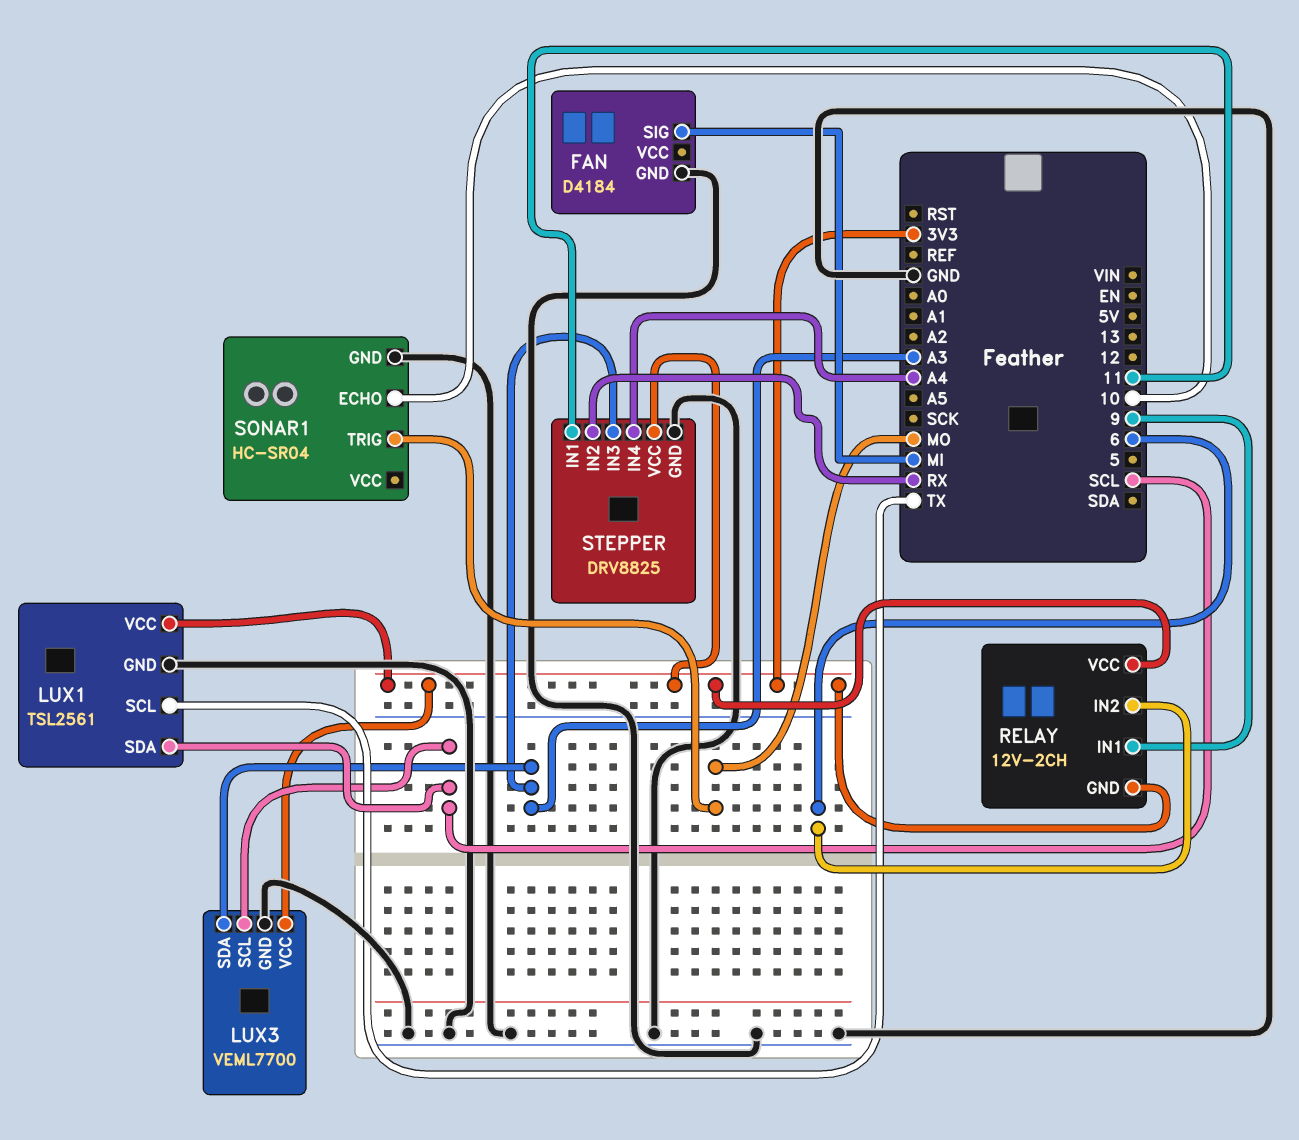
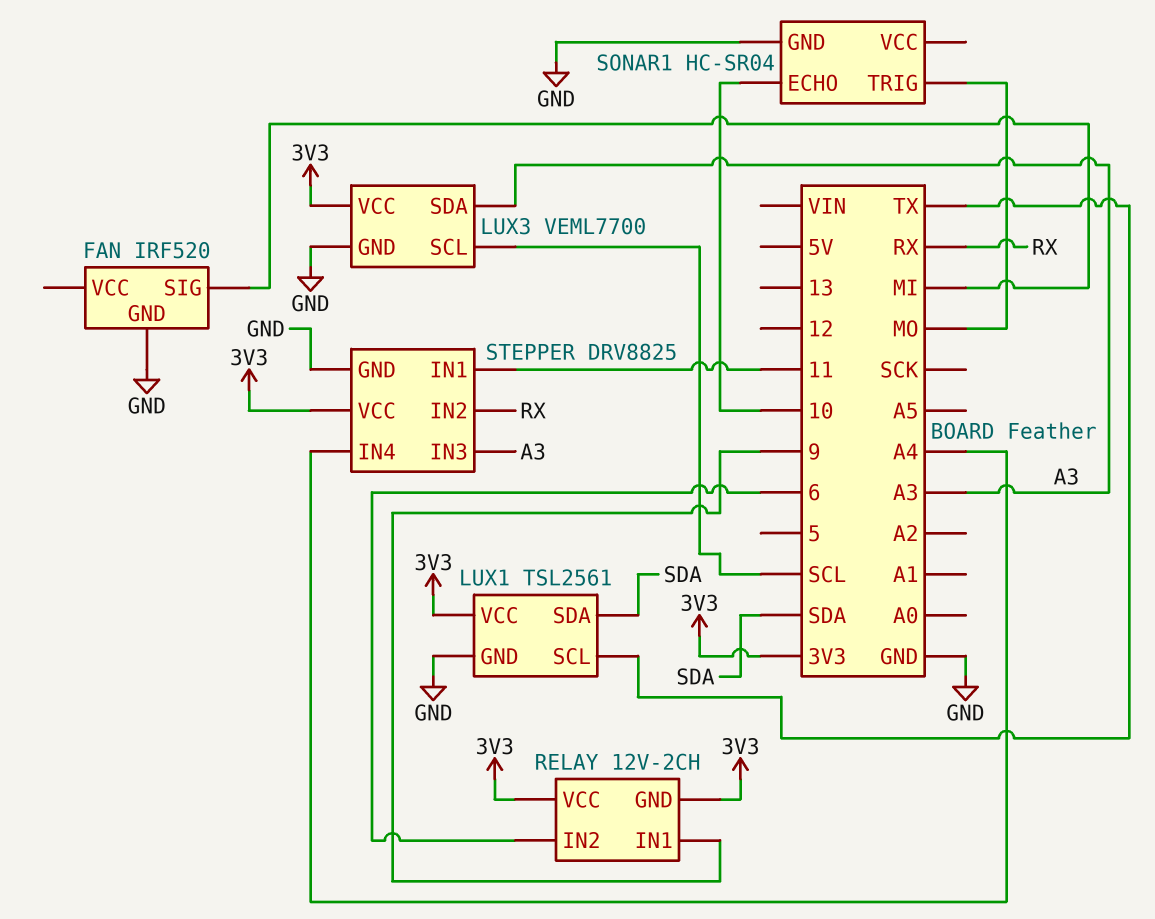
FAN: D4184 -> IRF520
LUX1 pin SDA: SCL -> SDA

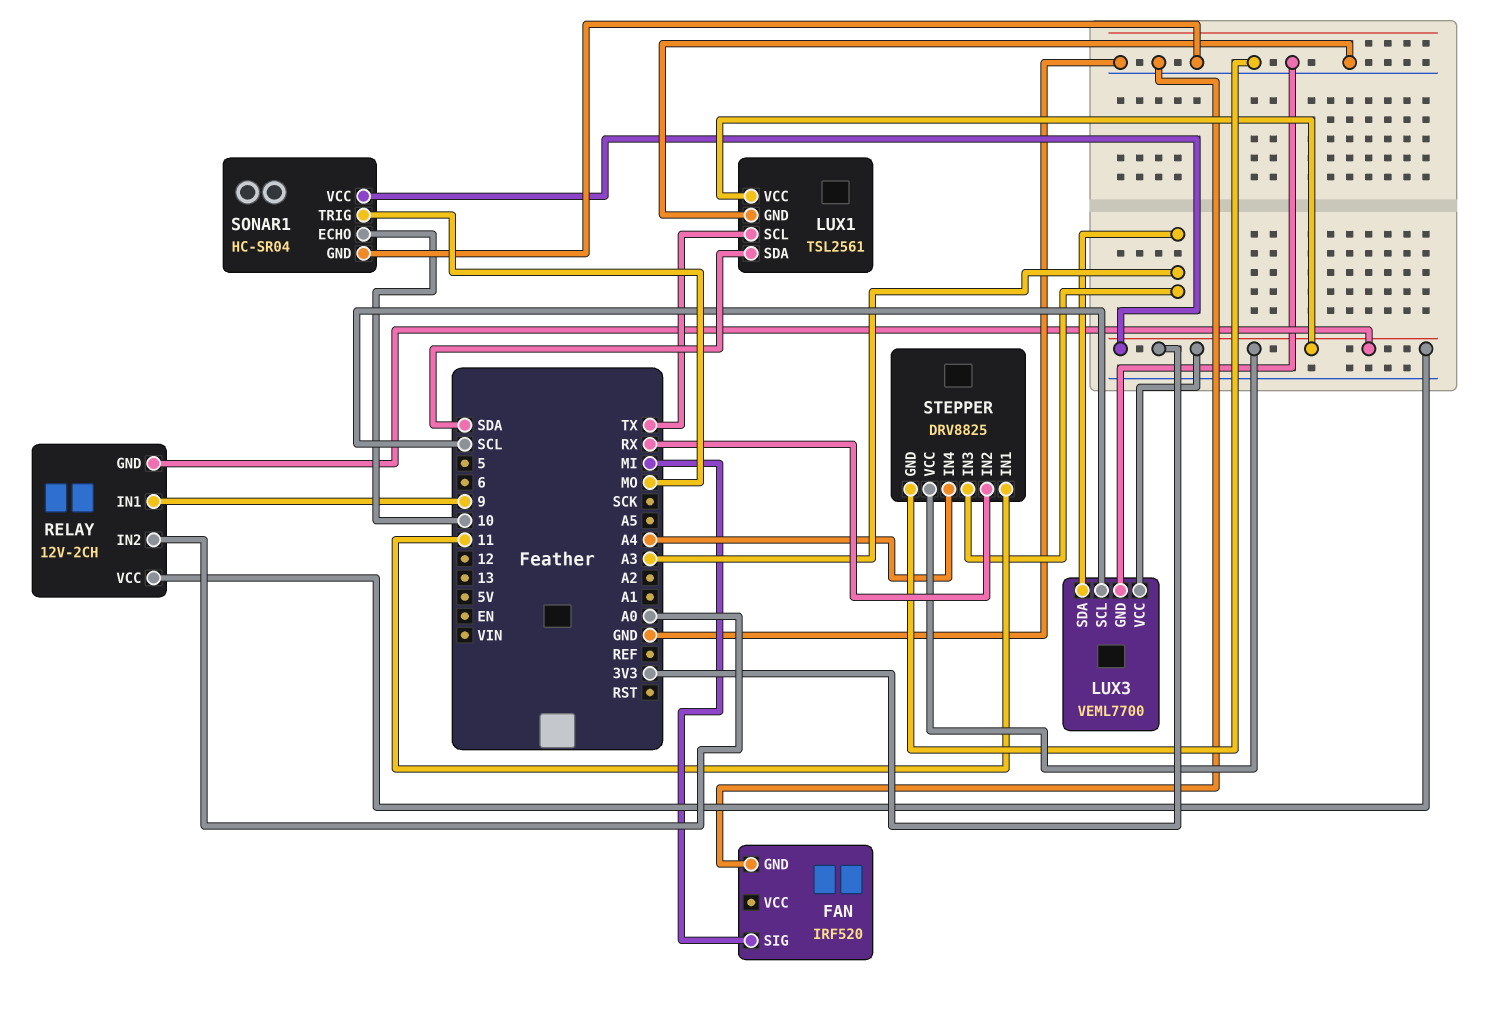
RELAY pin IN2: 6 -> A0
SONAR1 pin VCC: none -> 3V3

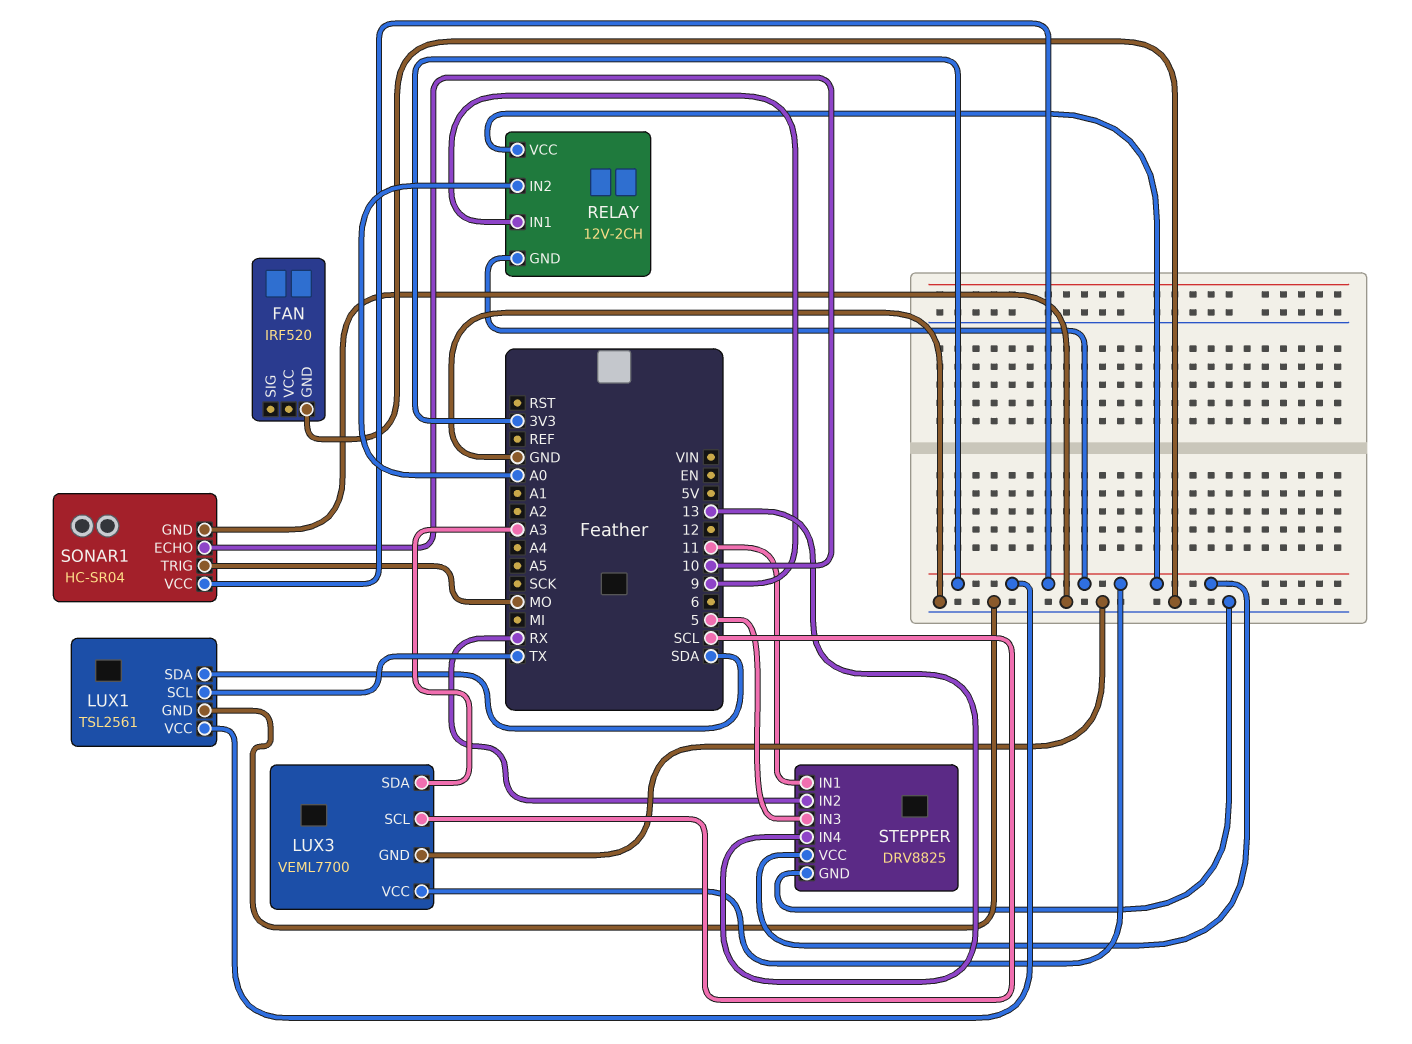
FAN pin SIG: MI -> none
STEPPER pin IN3: A3 -> 5
STEPPER pin IN4: A4 -> 13

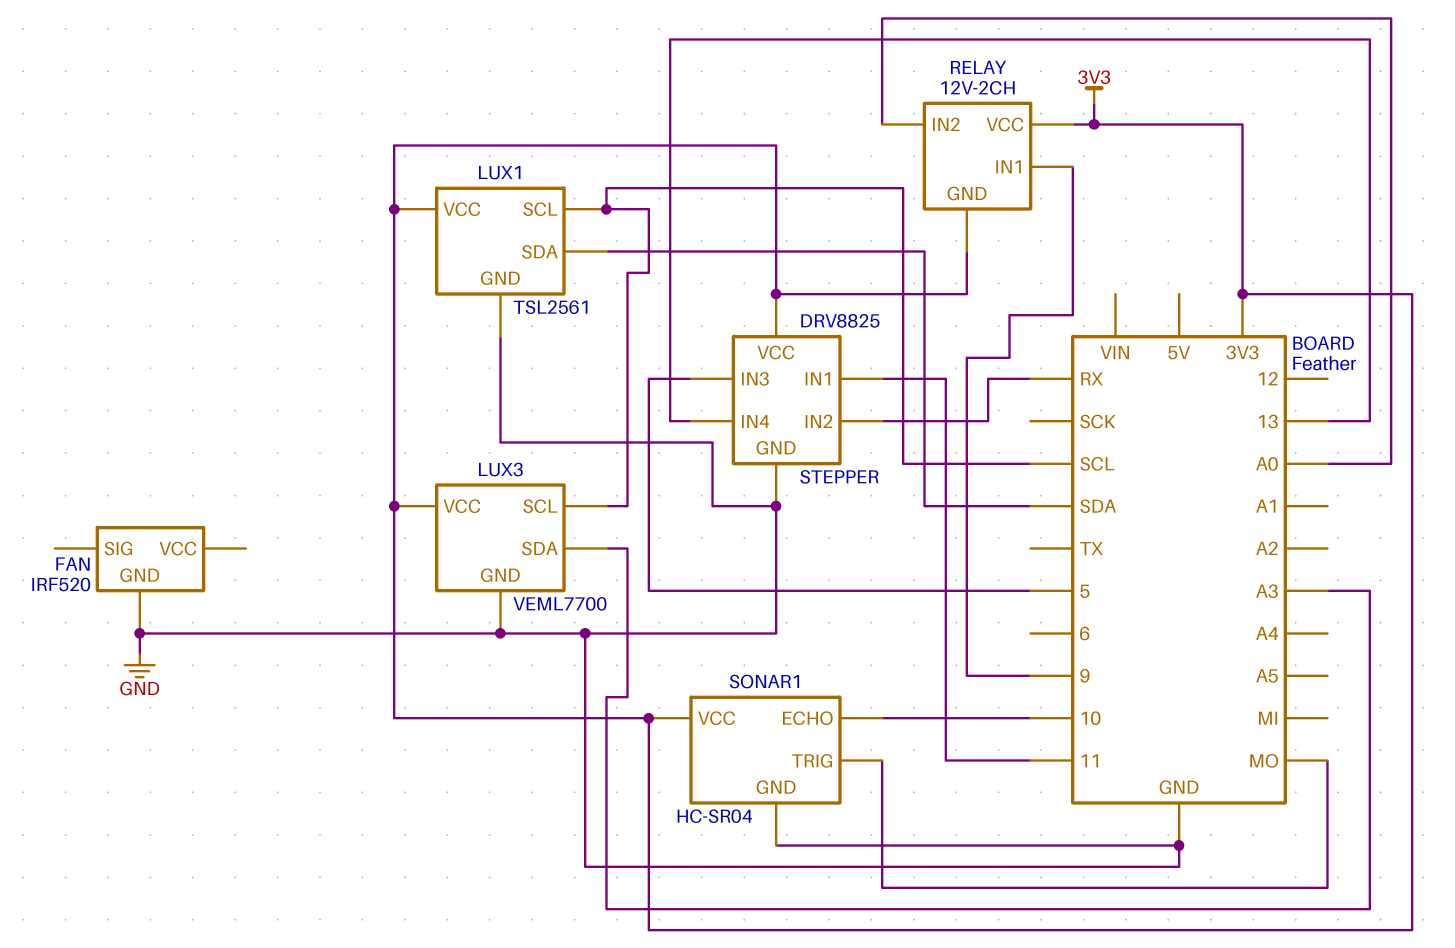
LUX1 pin SCL: TX -> SCL

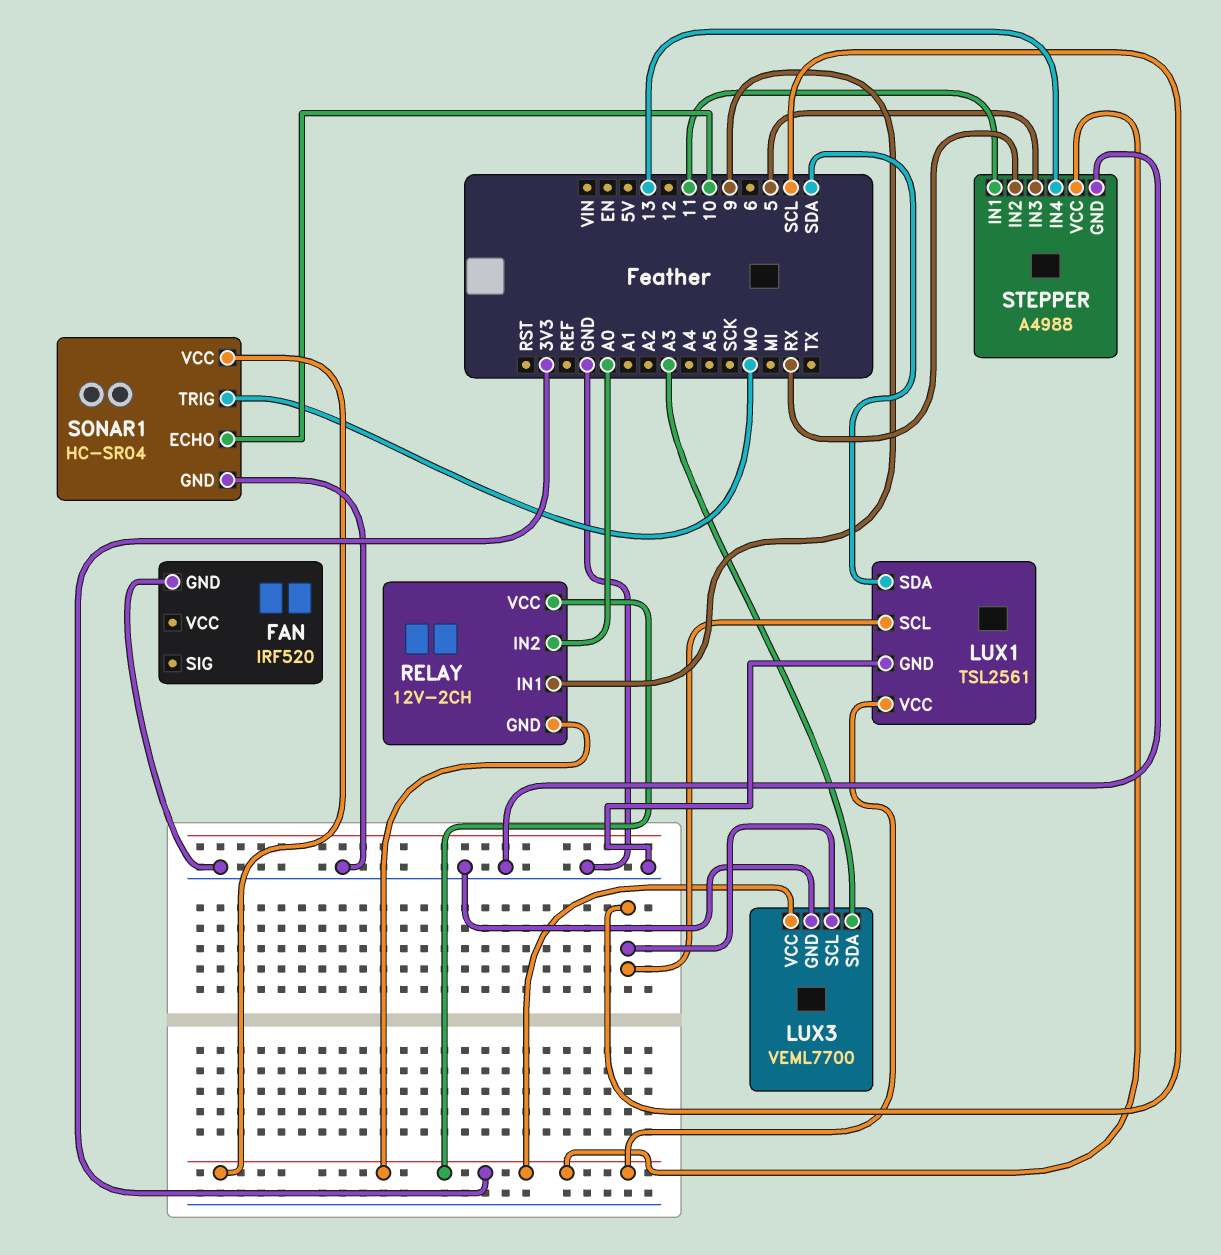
STEPPER: DRV8825 -> A4988

